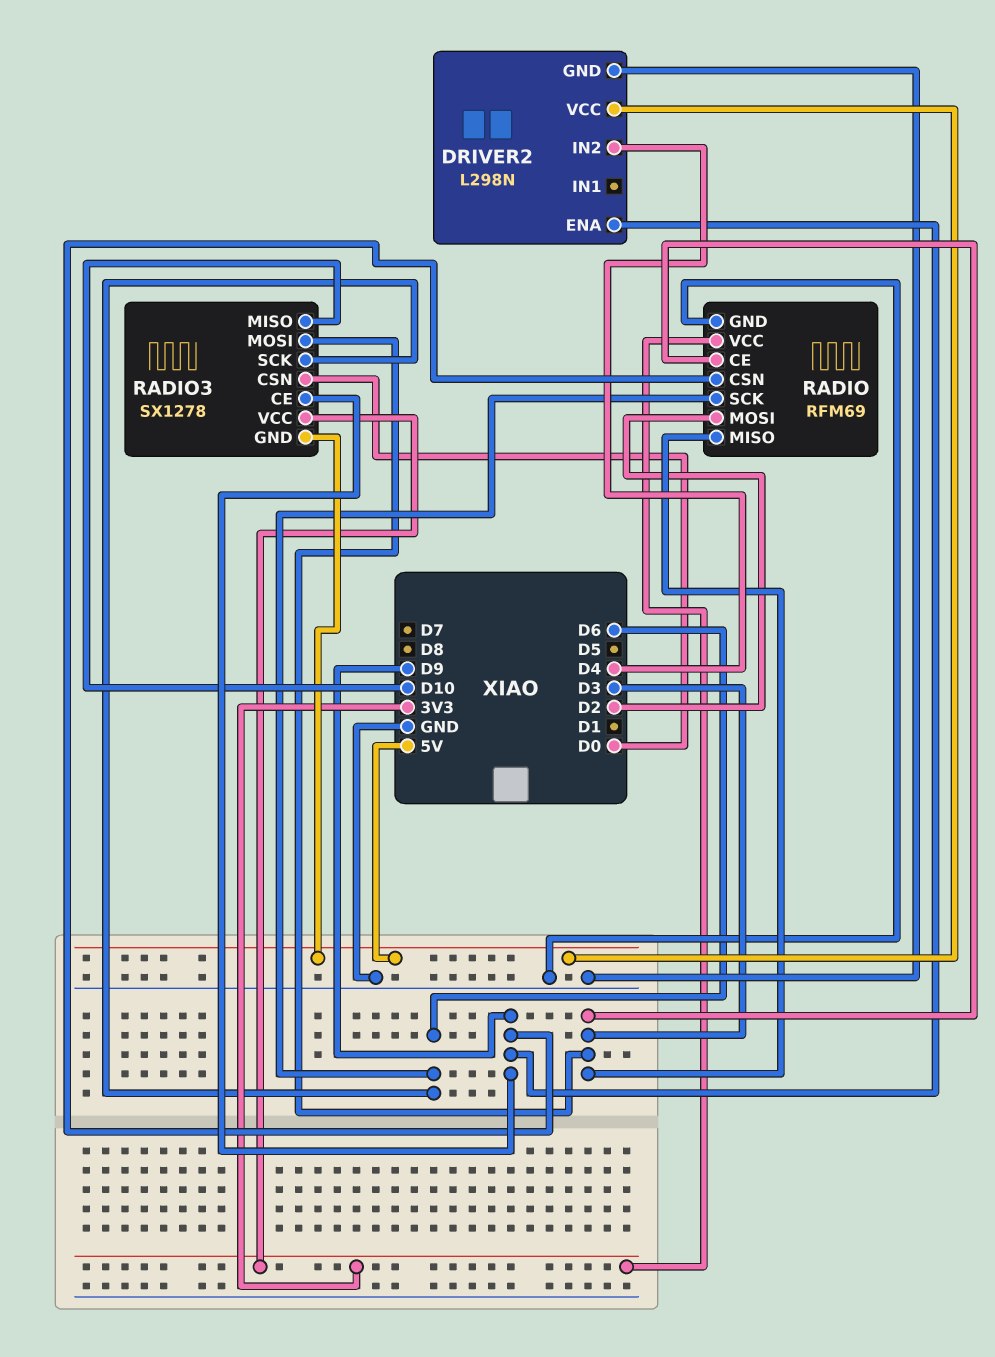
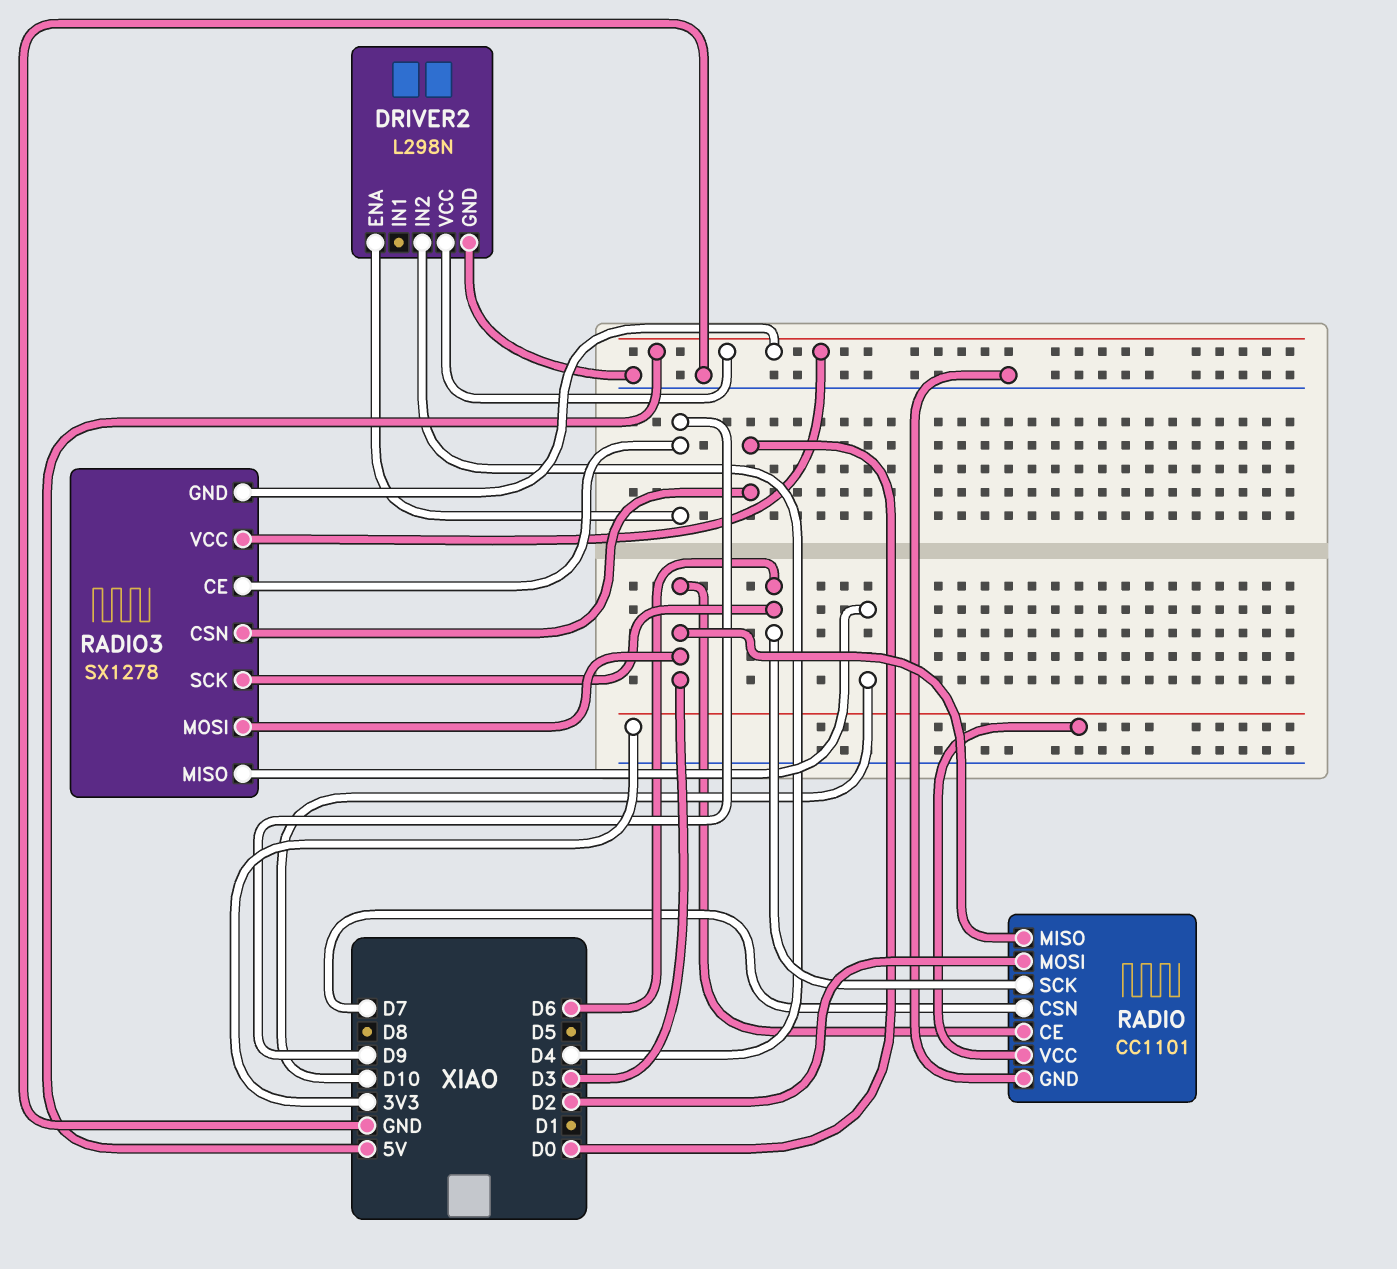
RADIO: RFM69 -> CC1101
RADIO pin CSN: D9 -> D7
RADIO3 pin VCC: 3V3 -> 5V

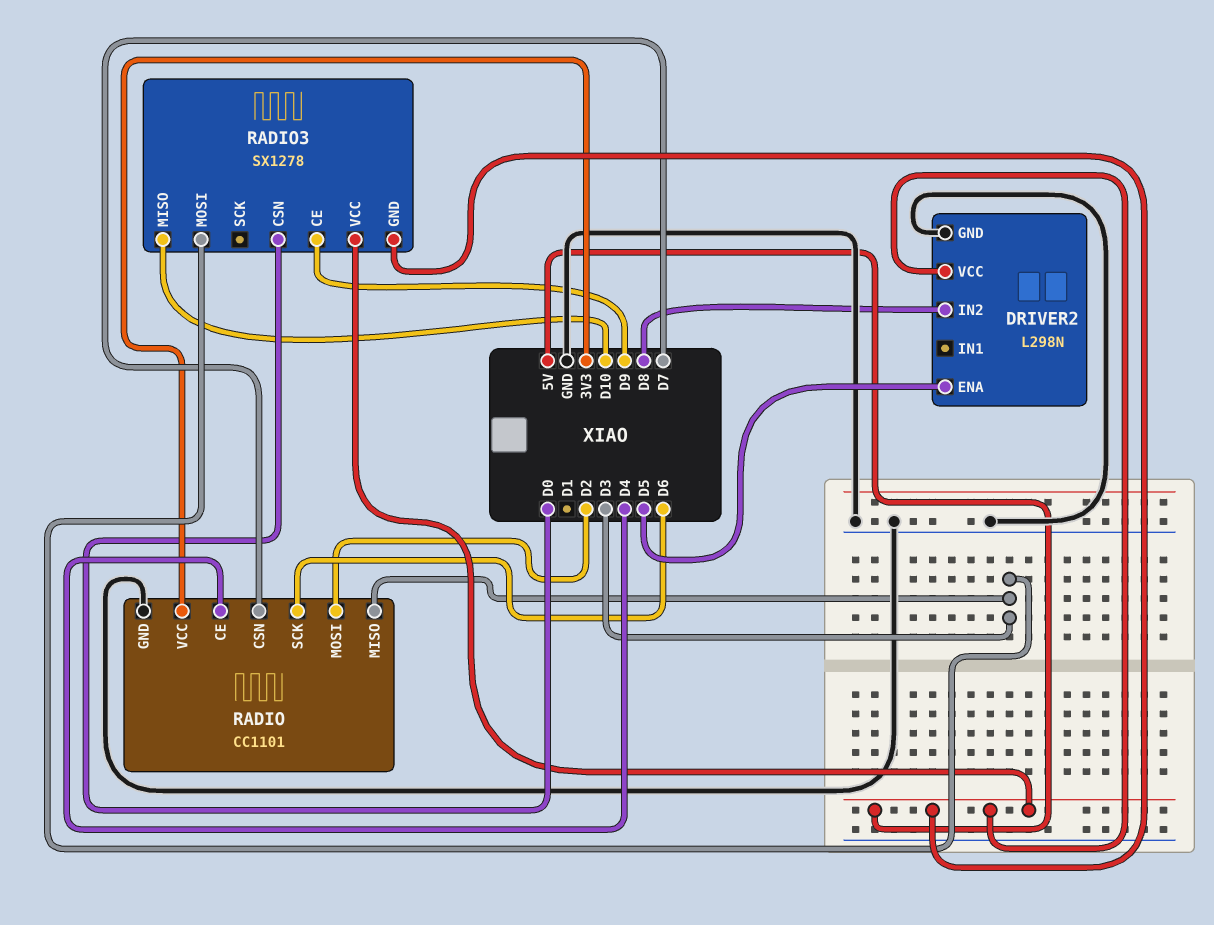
DRIVER2 pin ENA: D9 -> D5
DRIVER2 pin IN2: D4 -> D8
RADIO pin CE: D3 -> D4
RADIO3 pin SCK: D6 -> none

